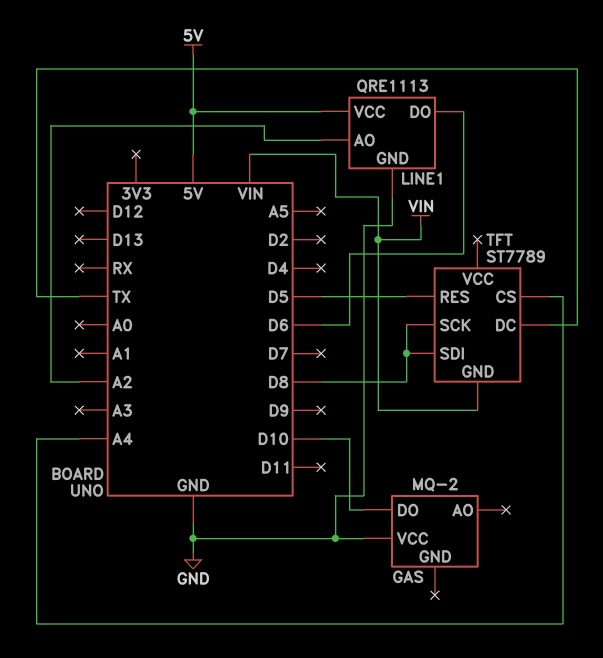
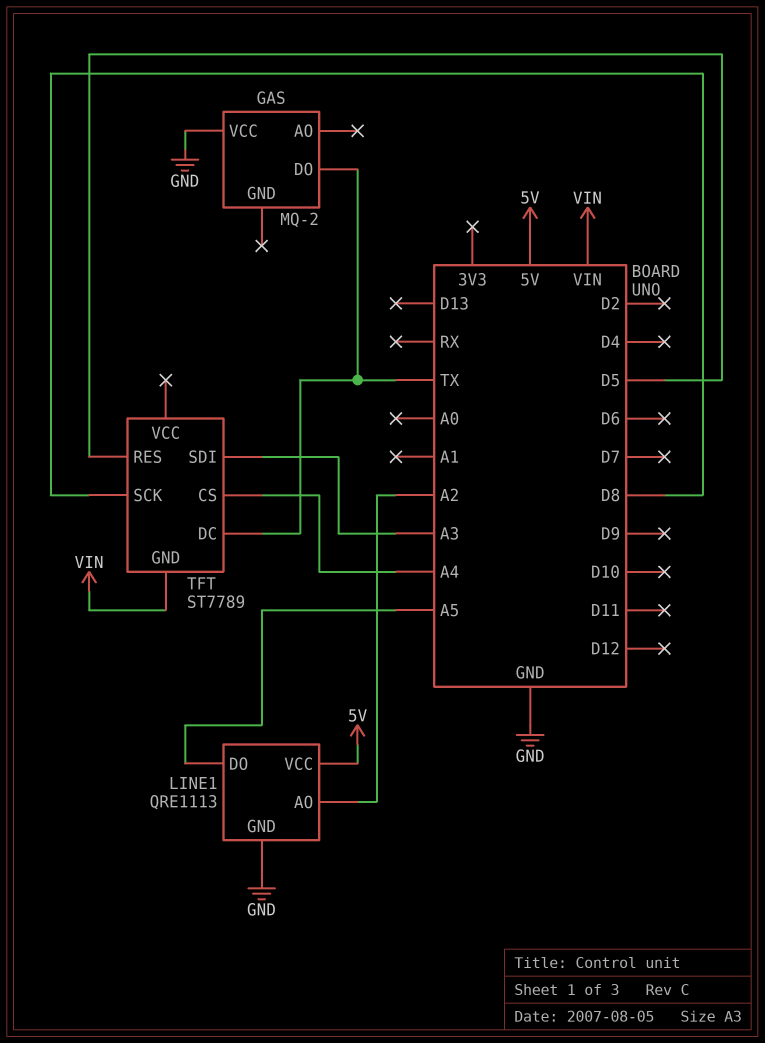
GAS pin DO: D10 -> TX
LINE1 pin DO: D6 -> A5
TFT pin SDI: D8 -> A3

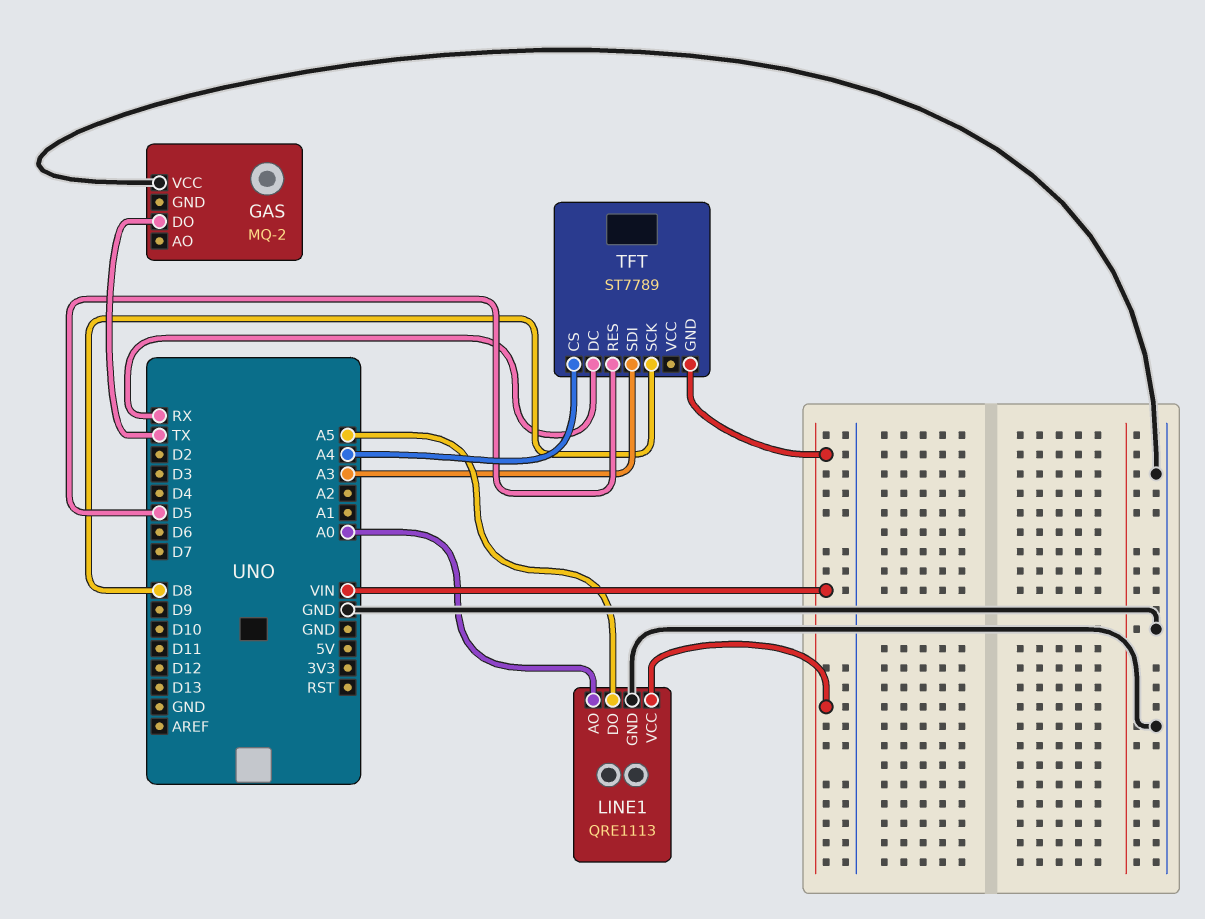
LINE1 pin AO: A2 -> A0
LINE1 pin VCC: 5V -> VIN
TFT pin DC: TX -> RX

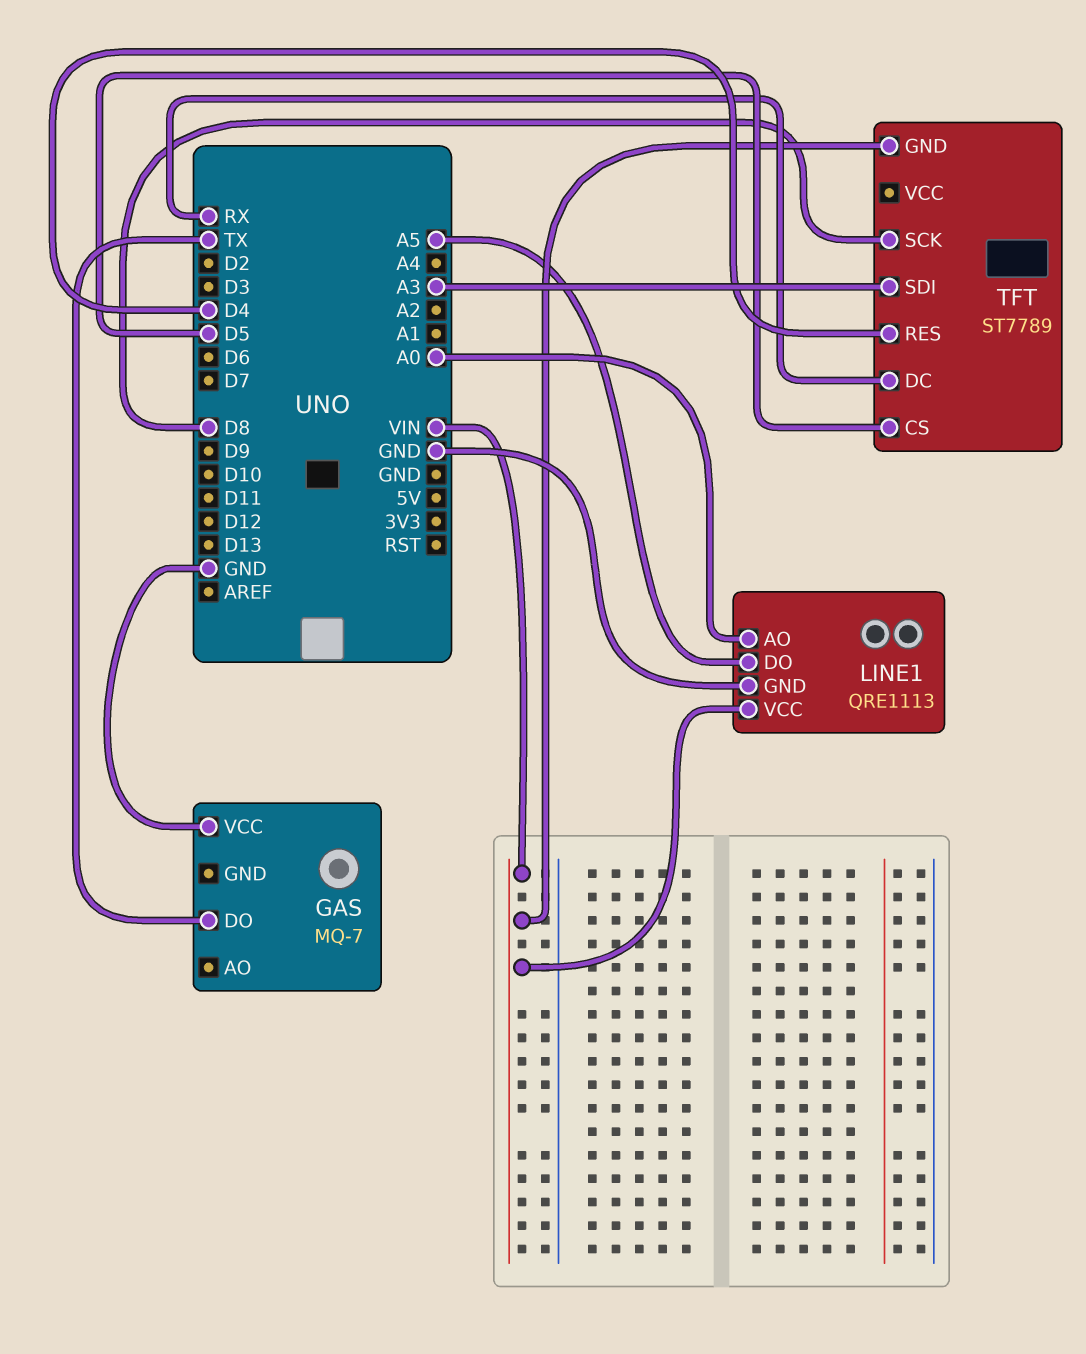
GAS: MQ-2 -> MQ-7
TFT pin CS: A4 -> D5
TFT pin RES: D5 -> D4

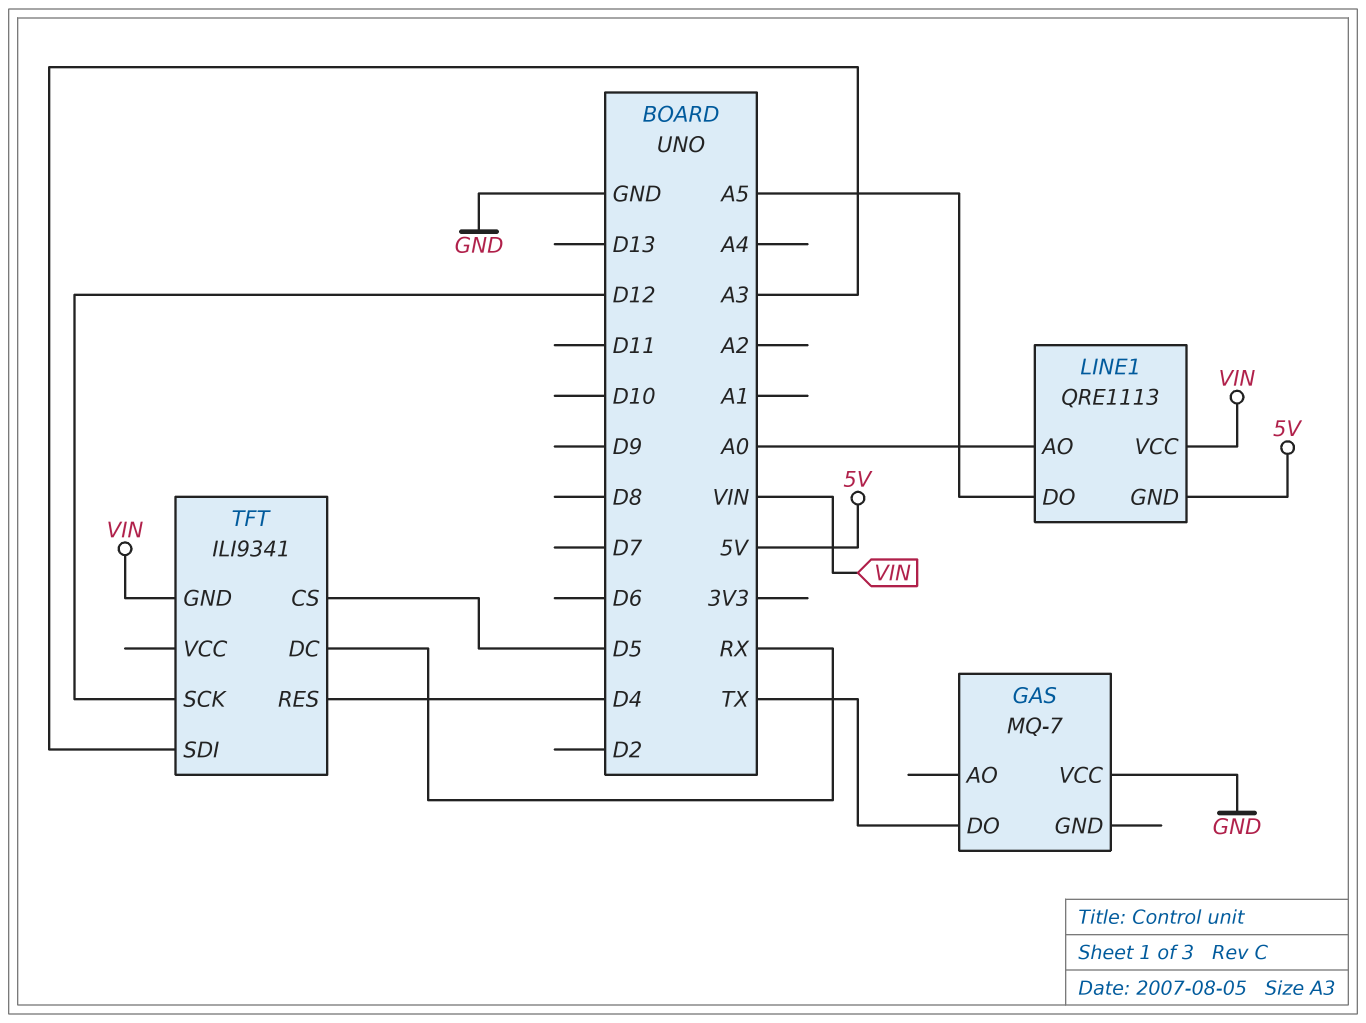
LINE1 pin GND: GND -> 5V
TFT: ST7789 -> ILI9341
TFT pin SCK: D8 -> D12

